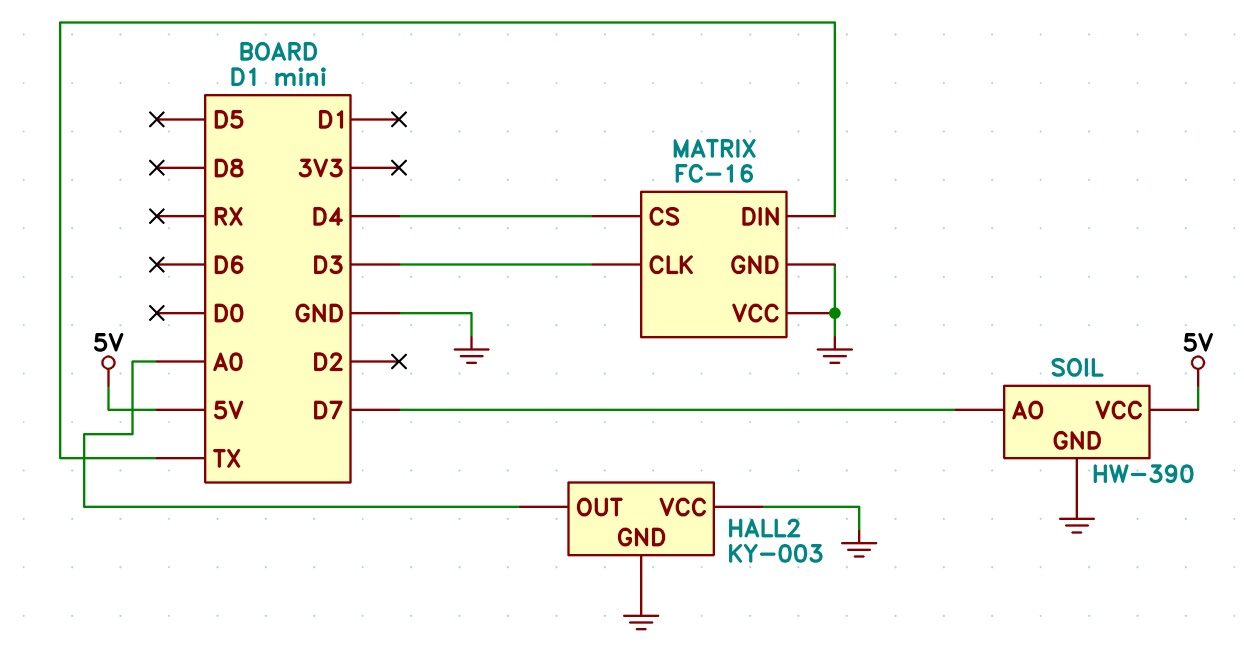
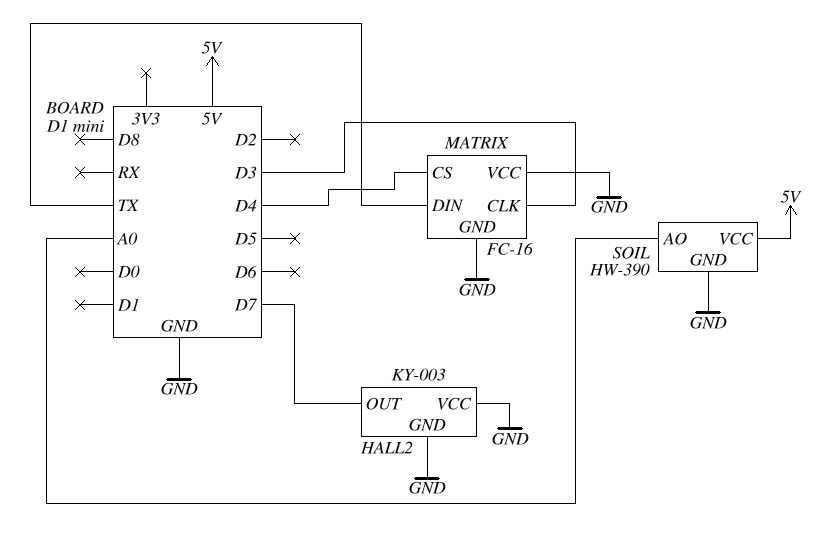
HALL2 pin OUT: A0 -> D7
SOIL pin AO: D7 -> A0

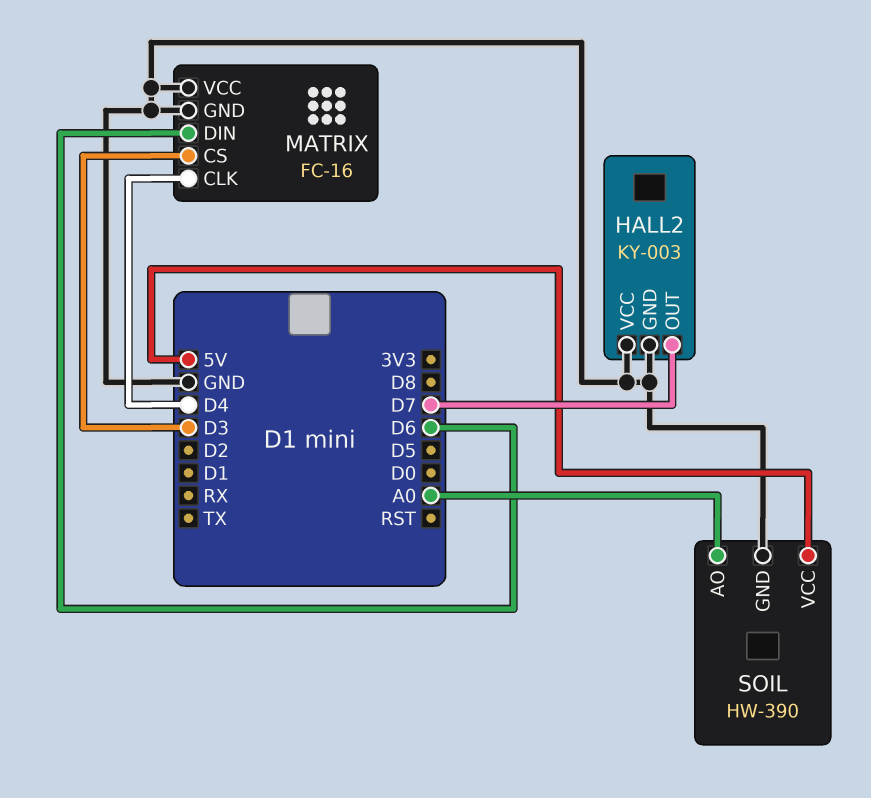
MATRIX pin CLK: D3 -> D4
MATRIX pin CS: D4 -> D3
MATRIX pin DIN: TX -> D6

